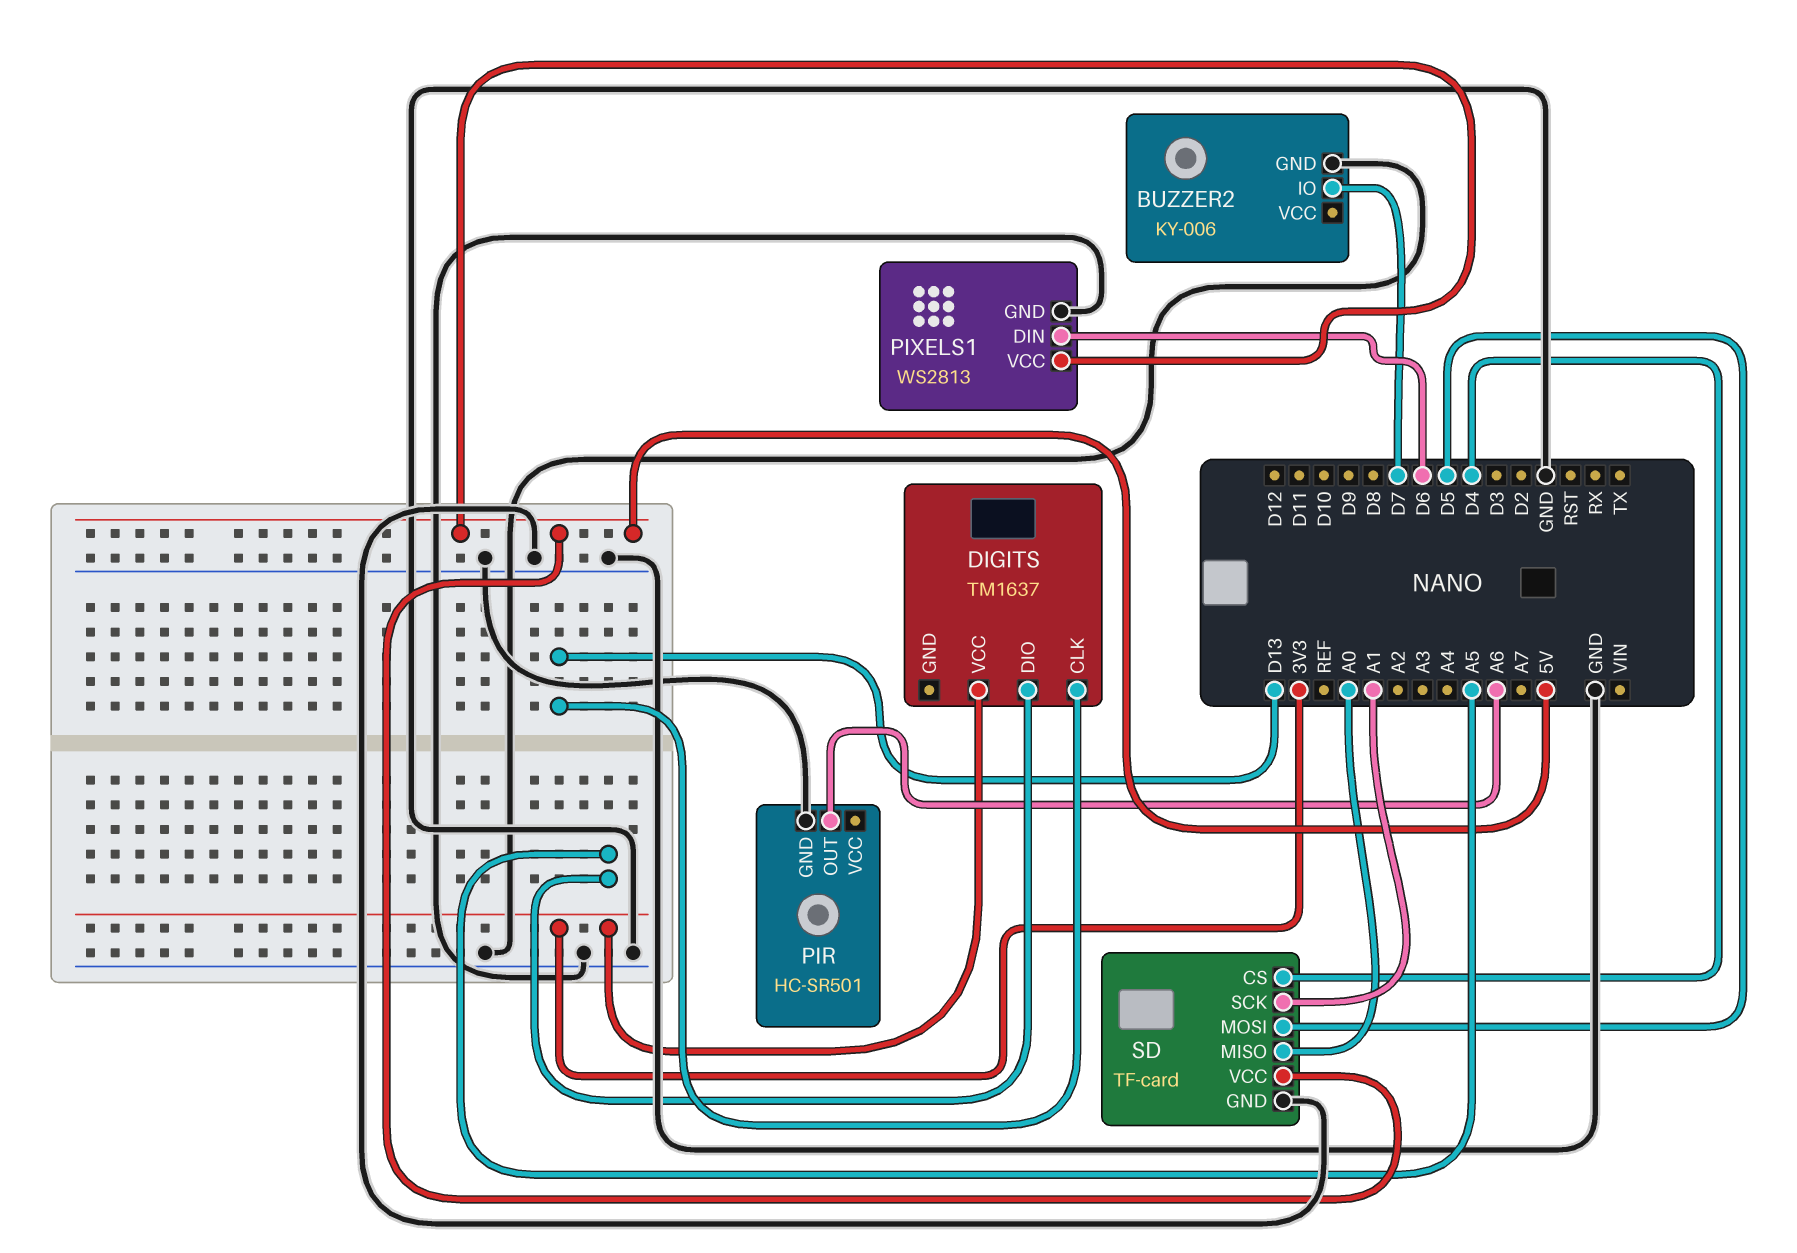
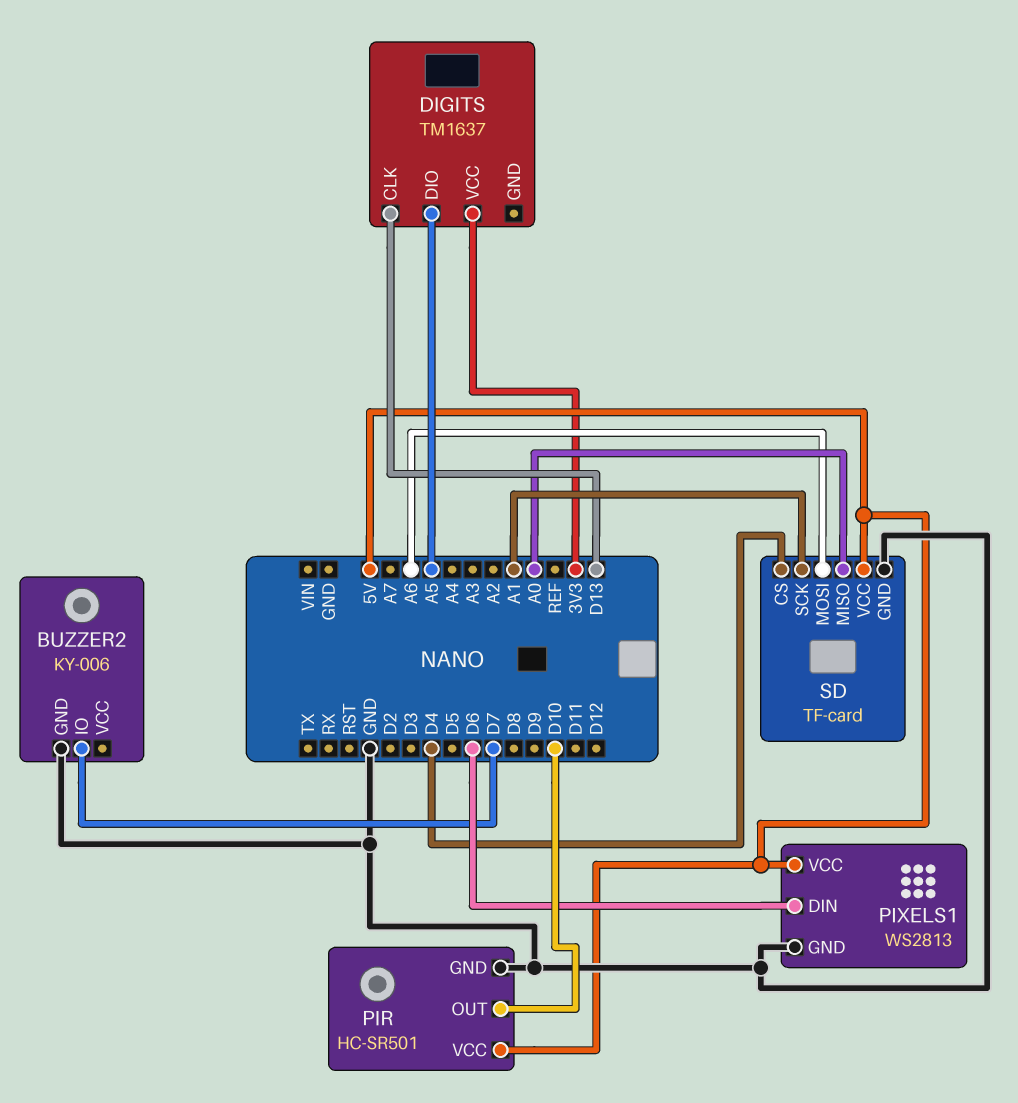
PIR pin OUT: A6 -> D10
PIR pin VCC: none -> 5V
SD pin MOSI: D5 -> A6

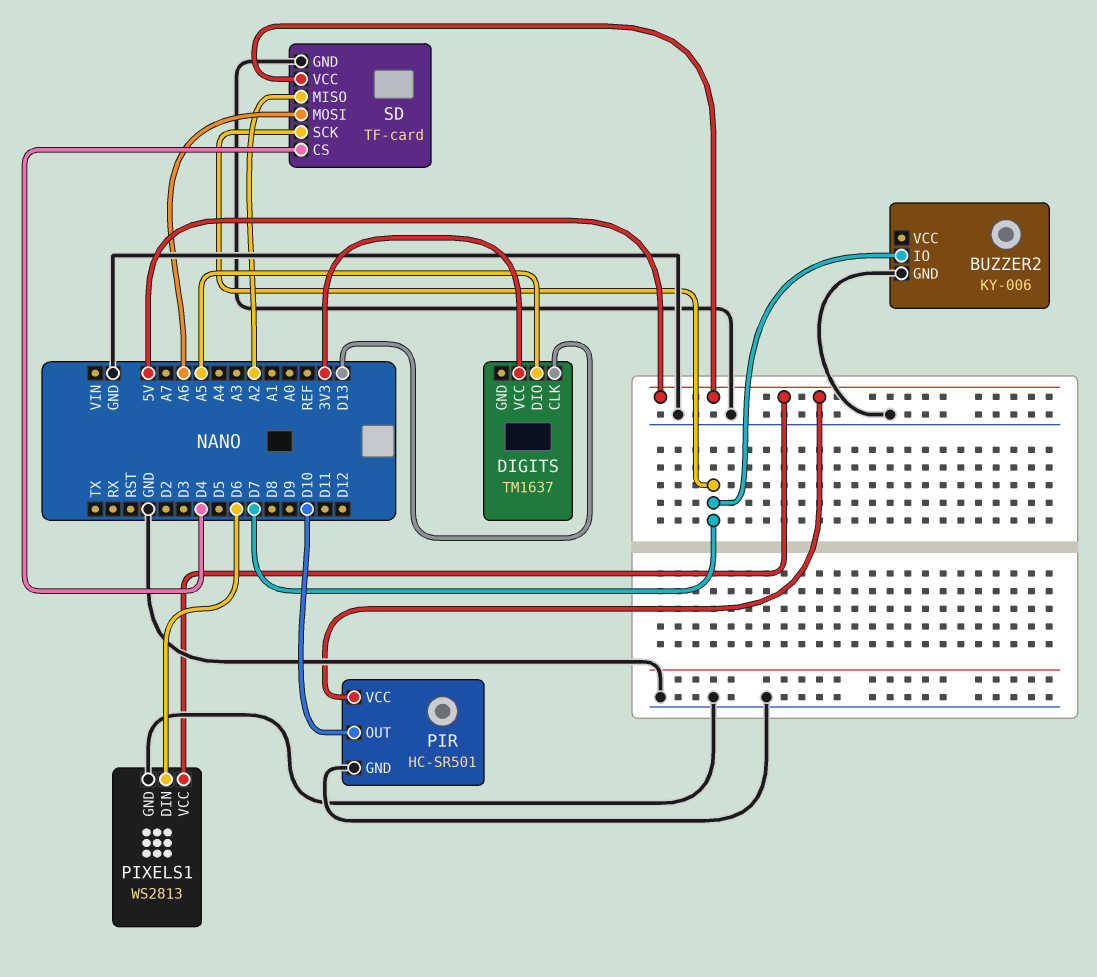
SD pin MISO: A0 -> A2
SD pin SCK: A1 -> D7

